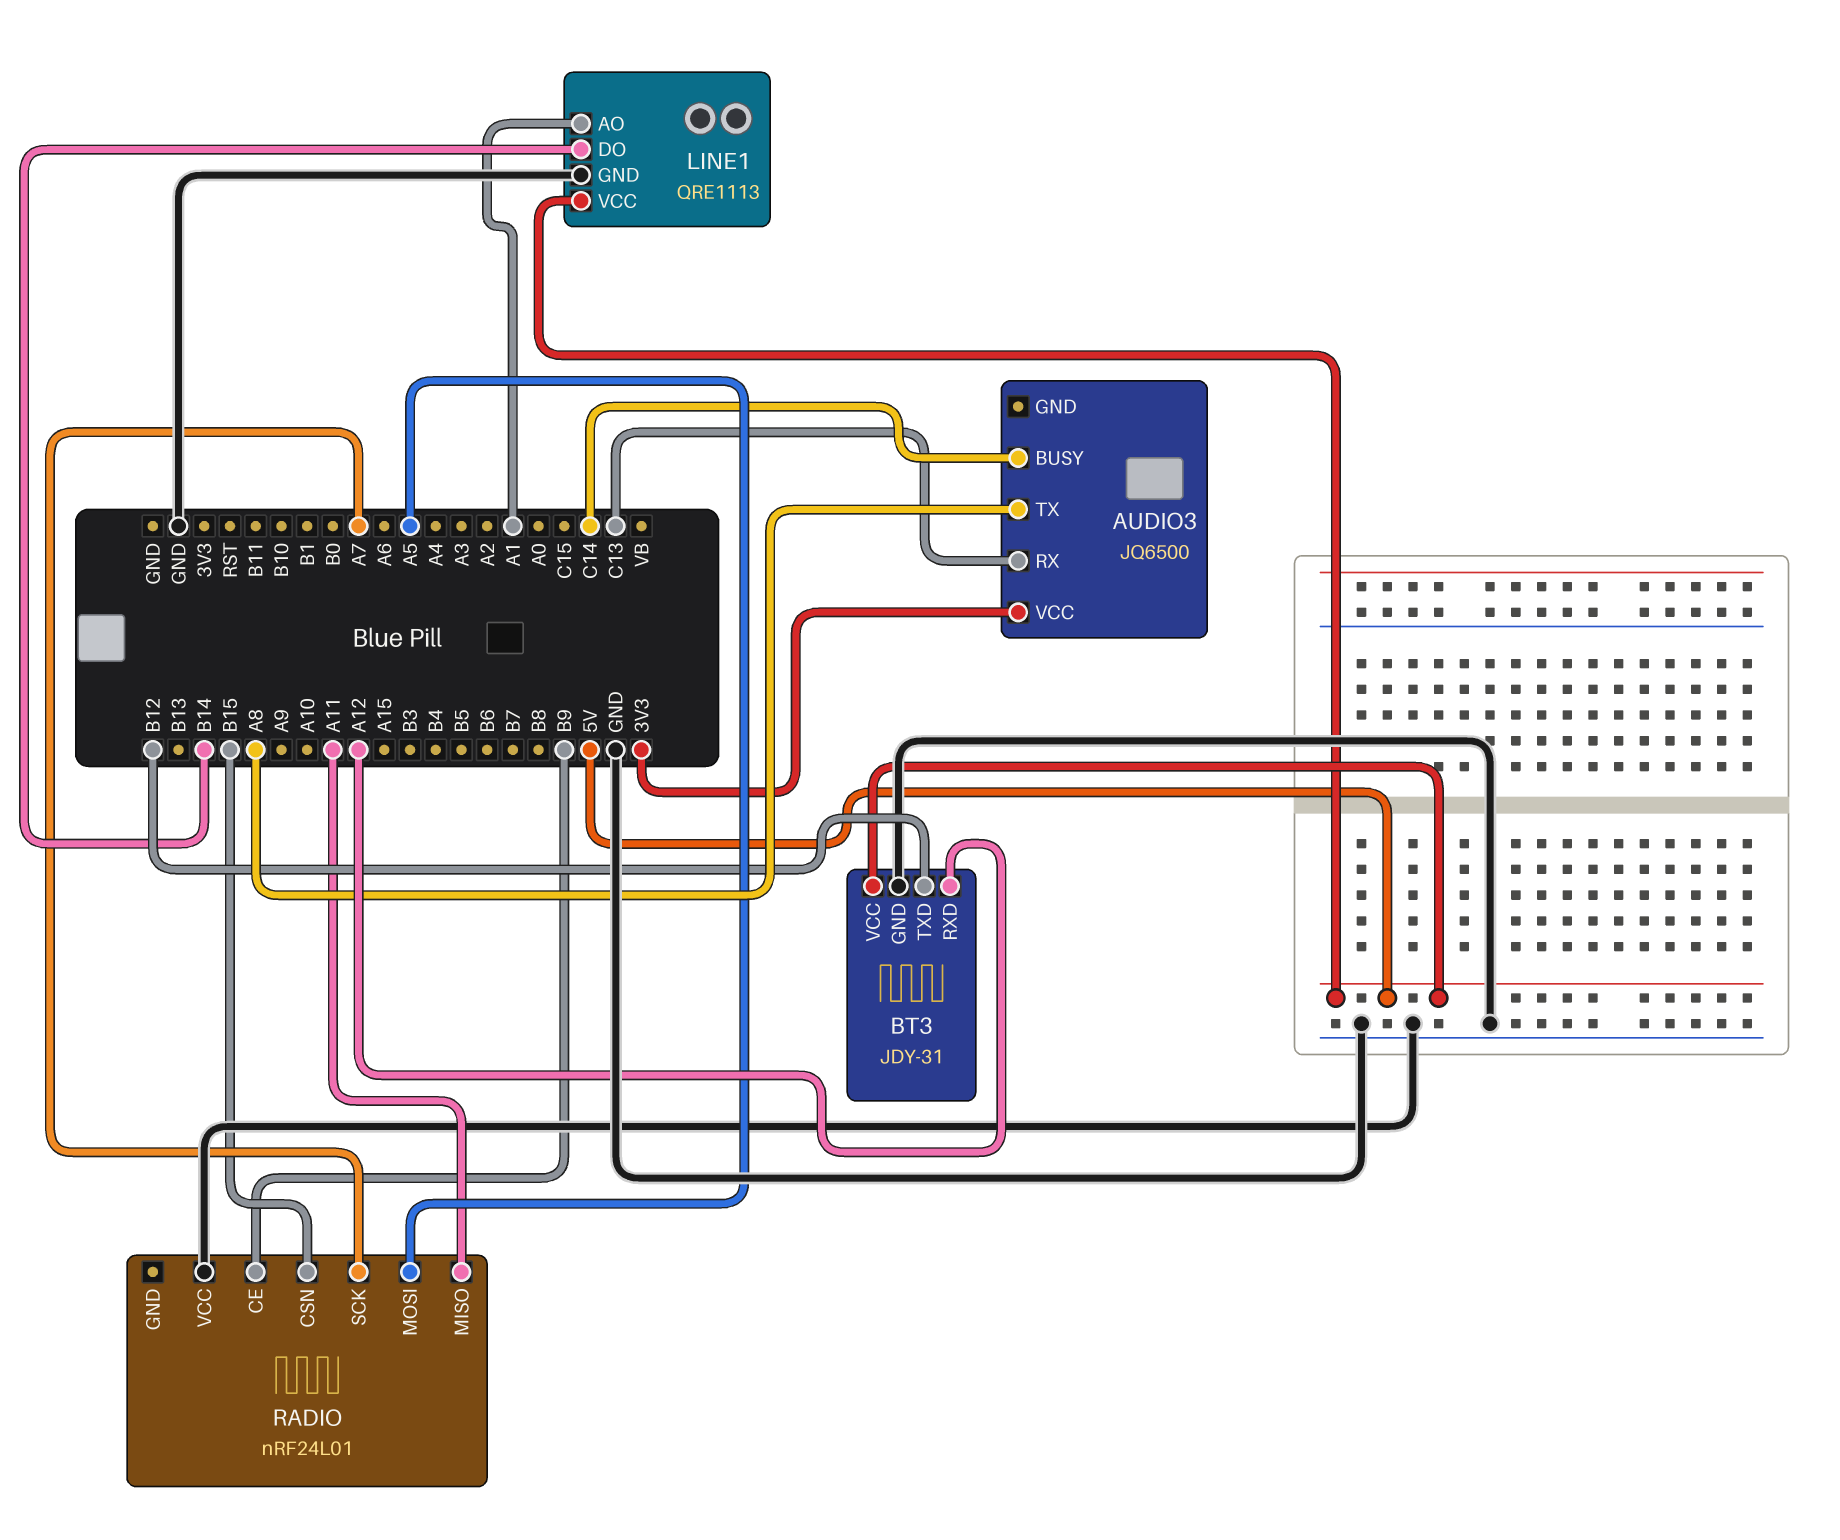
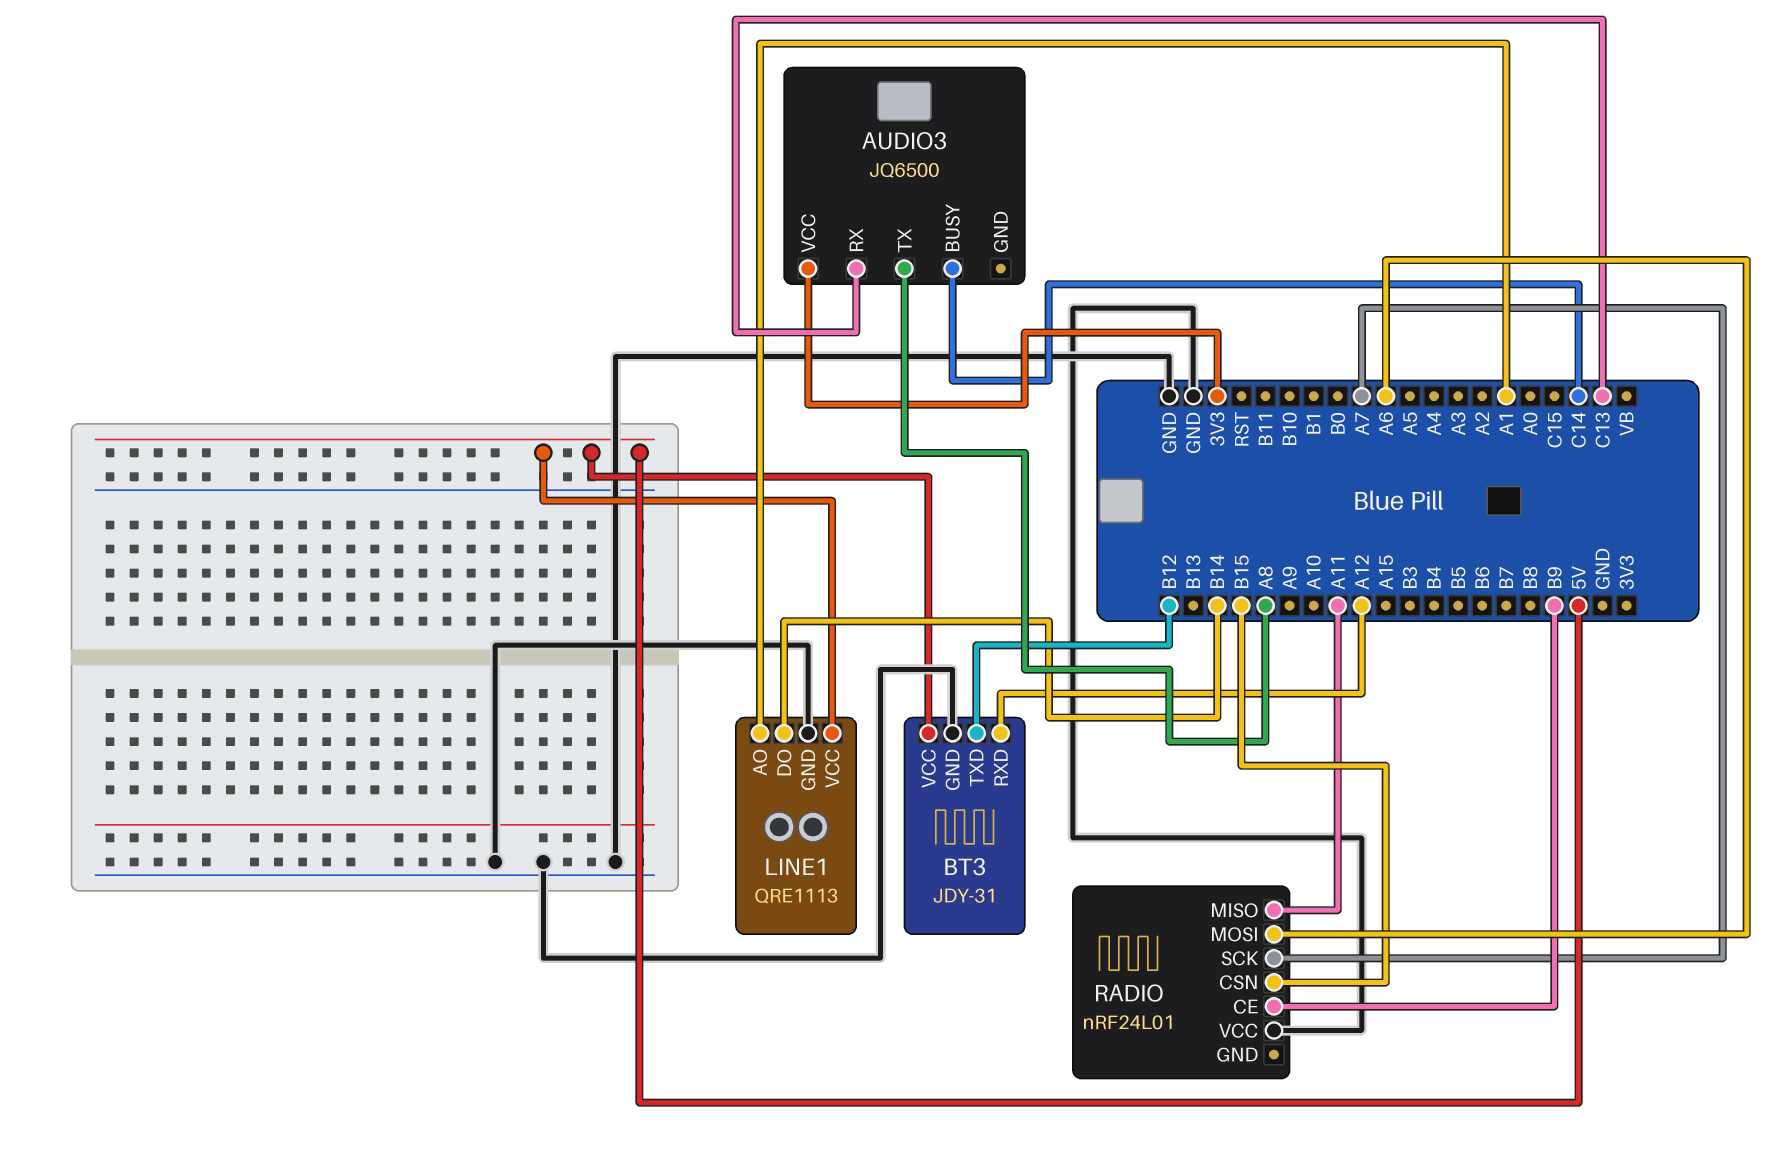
RADIO pin MOSI: A5 -> A6

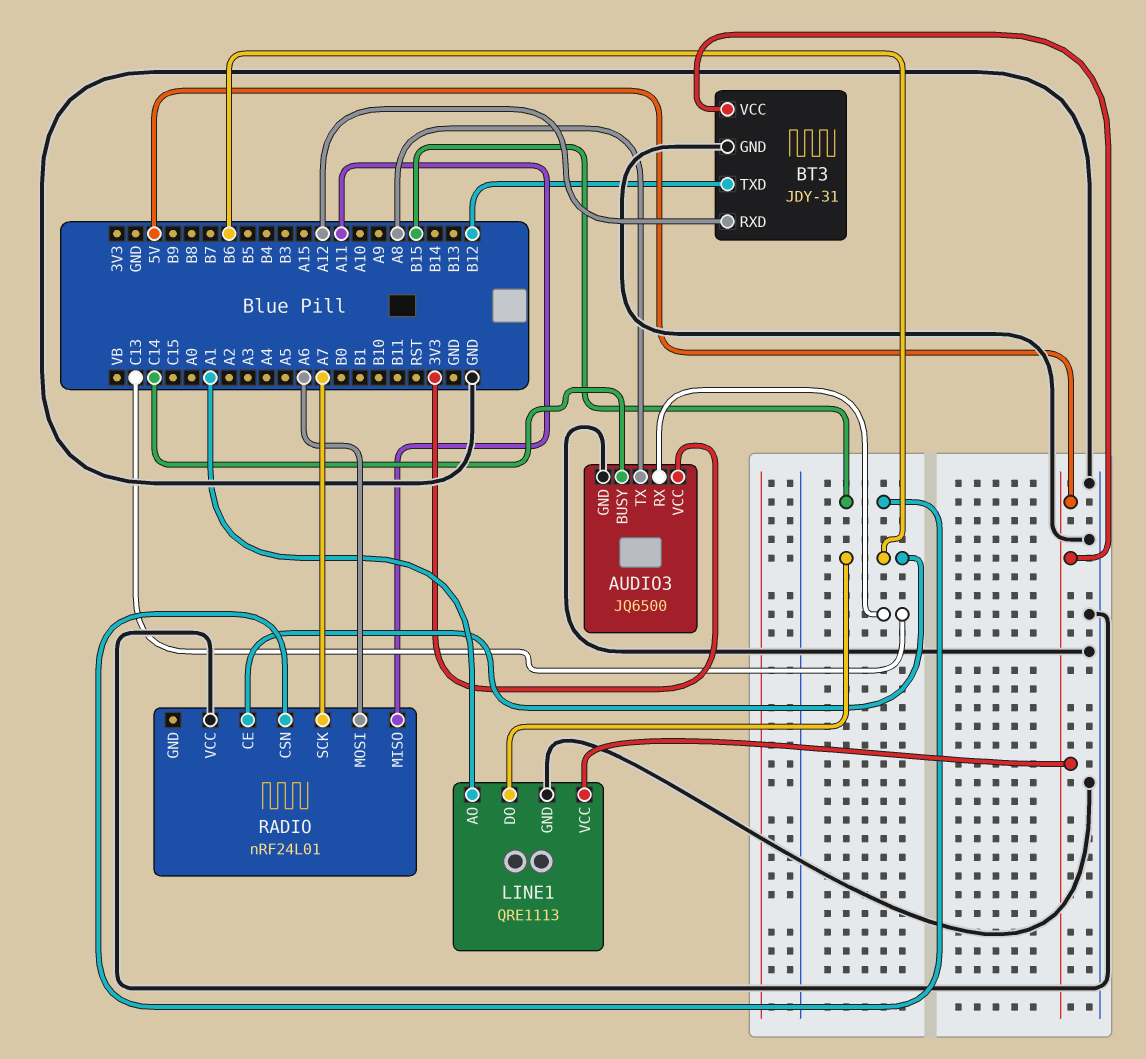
AUDIO3 pin GND: none -> GND
LINE1 pin DO: B14 -> B6
RADIO pin CE: B9 -> B6

